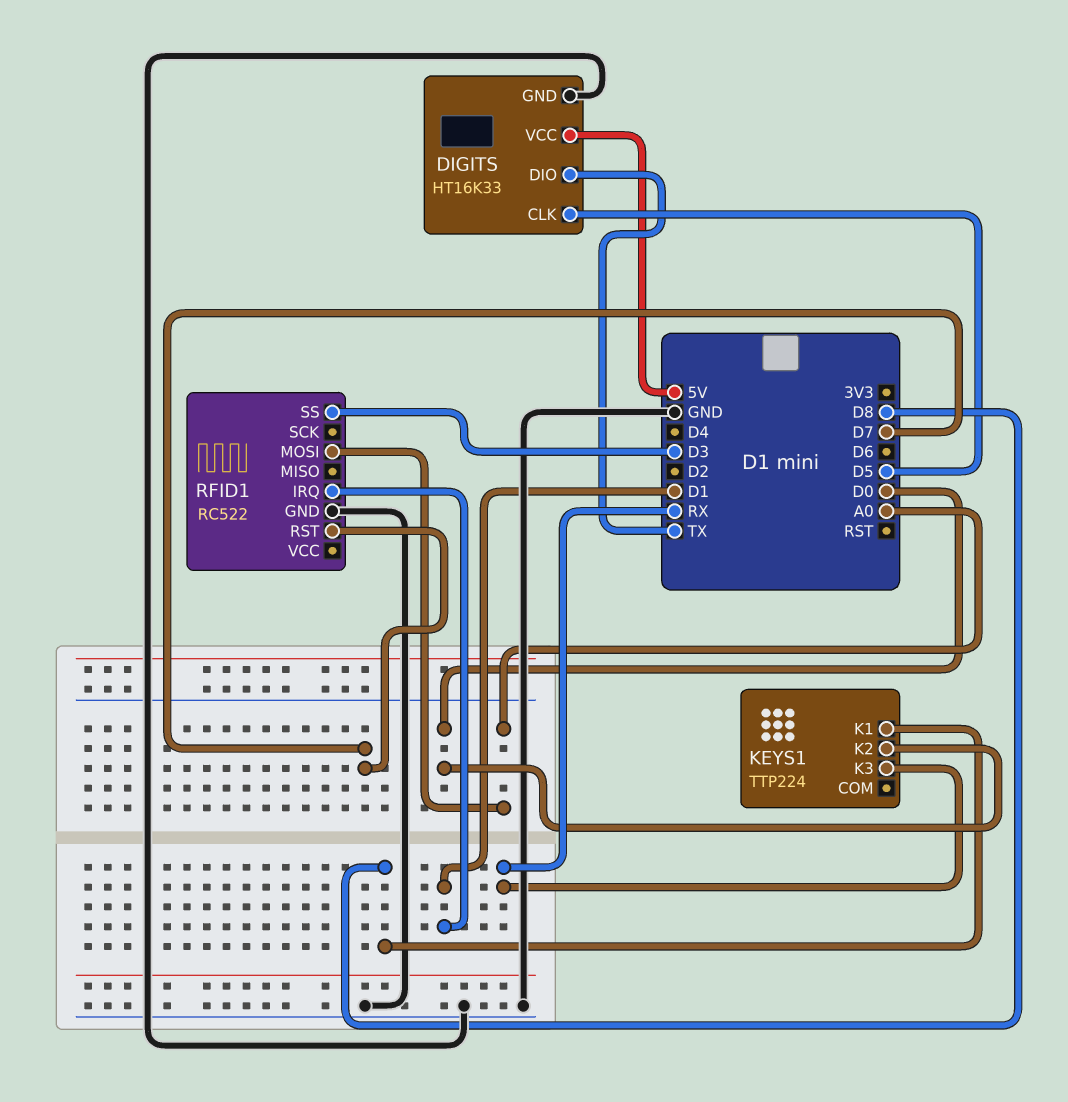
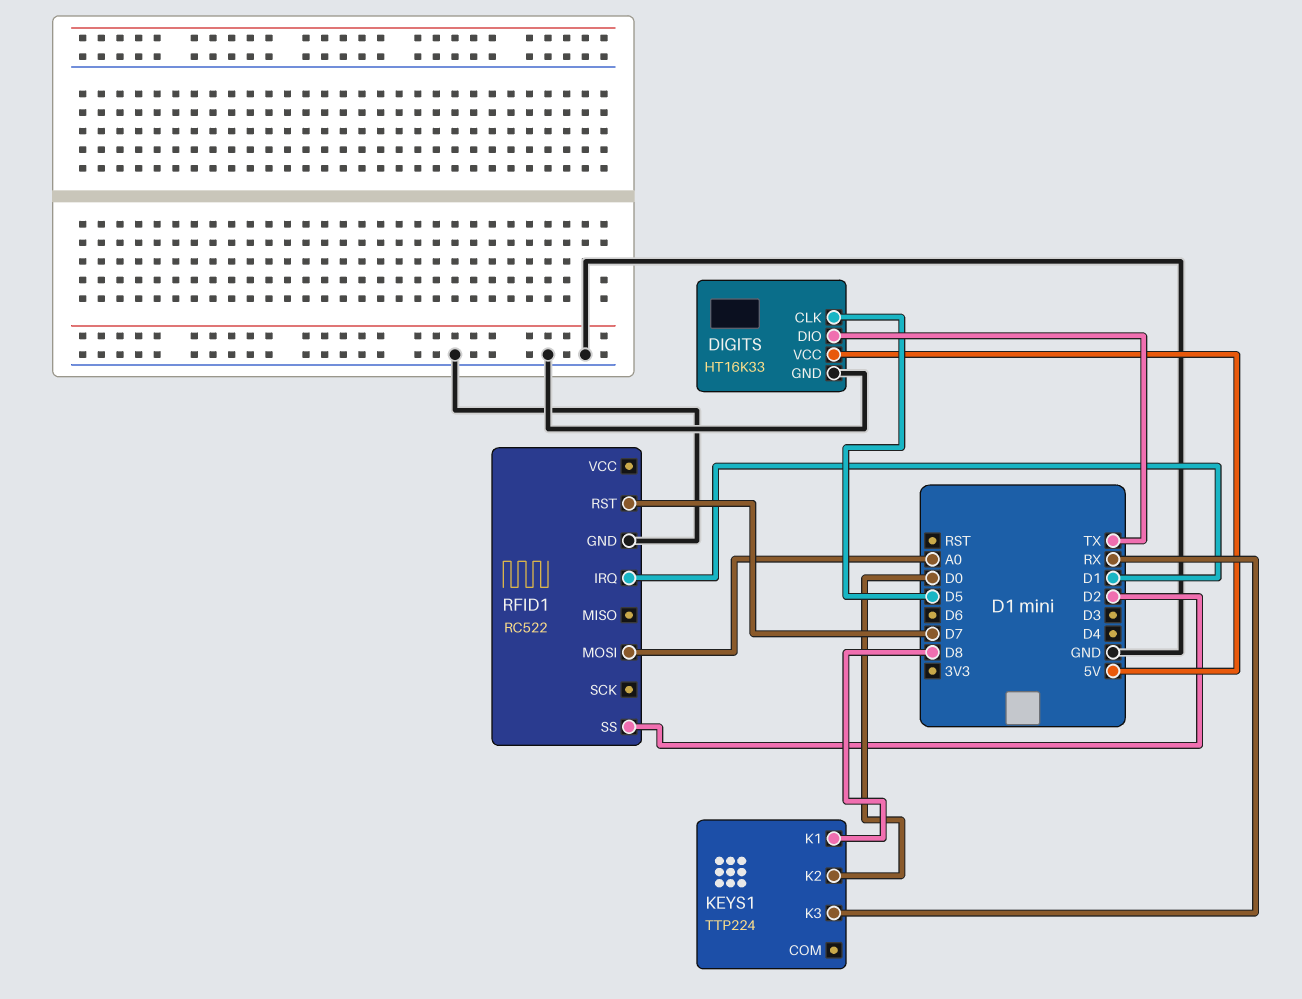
RFID1 pin SS: D3 -> D2

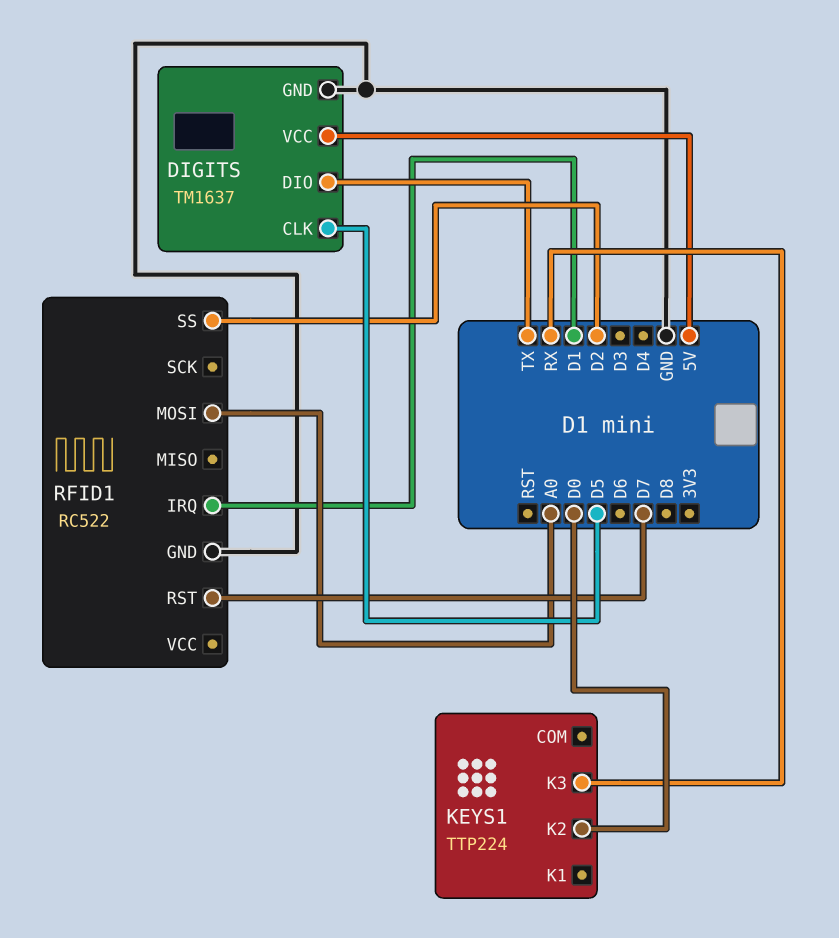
DIGITS: HT16K33 -> TM1637
KEYS1 pin K1: D8 -> none

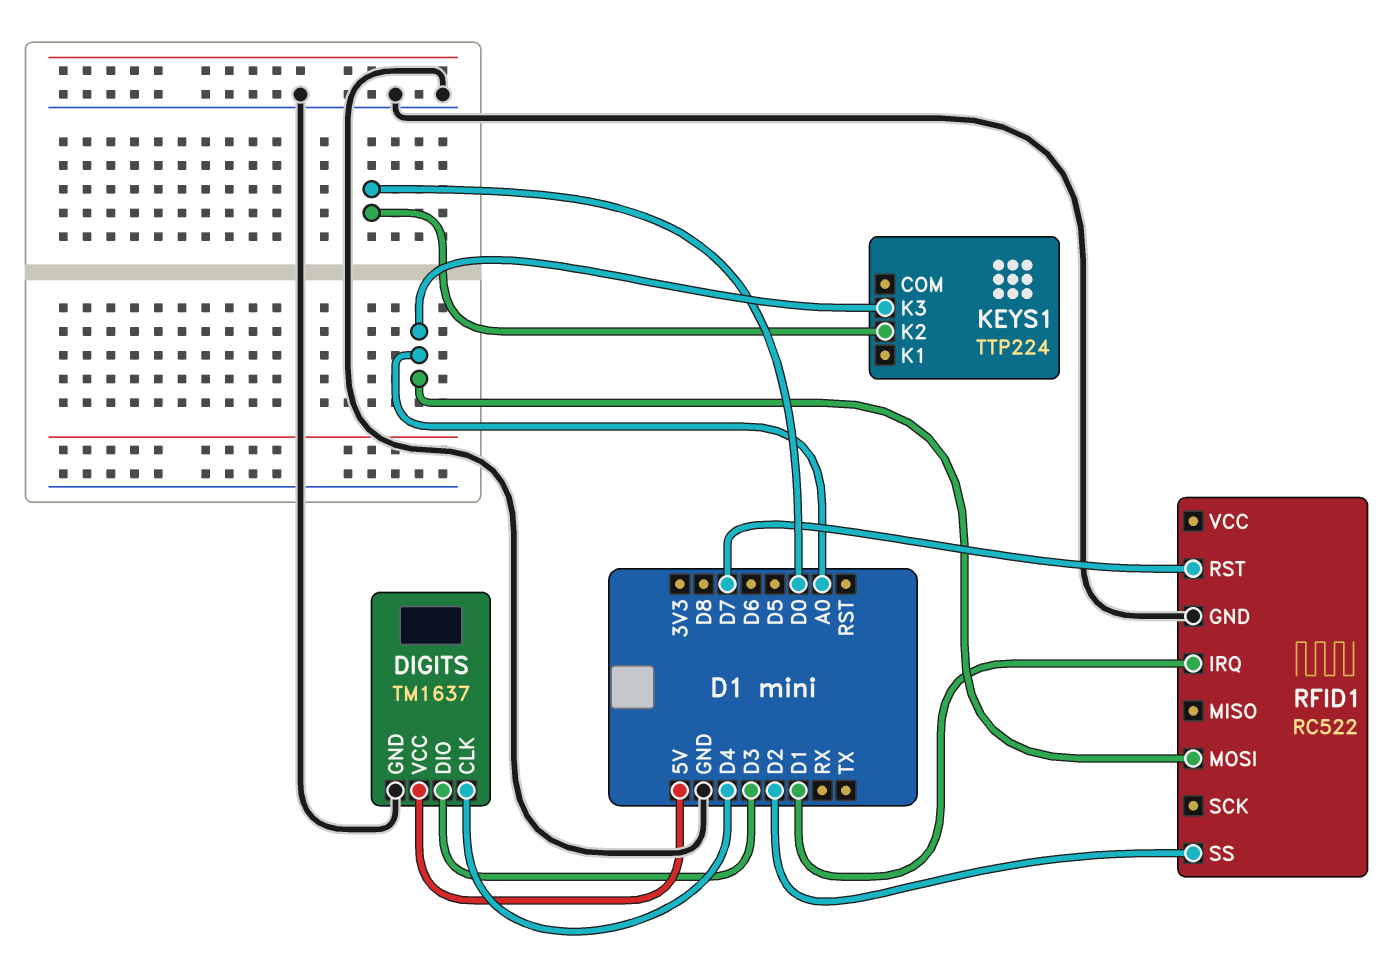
DIGITS pin CLK: D5 -> D4
DIGITS pin DIO: TX -> D3
KEYS1 pin K3: RX -> A0

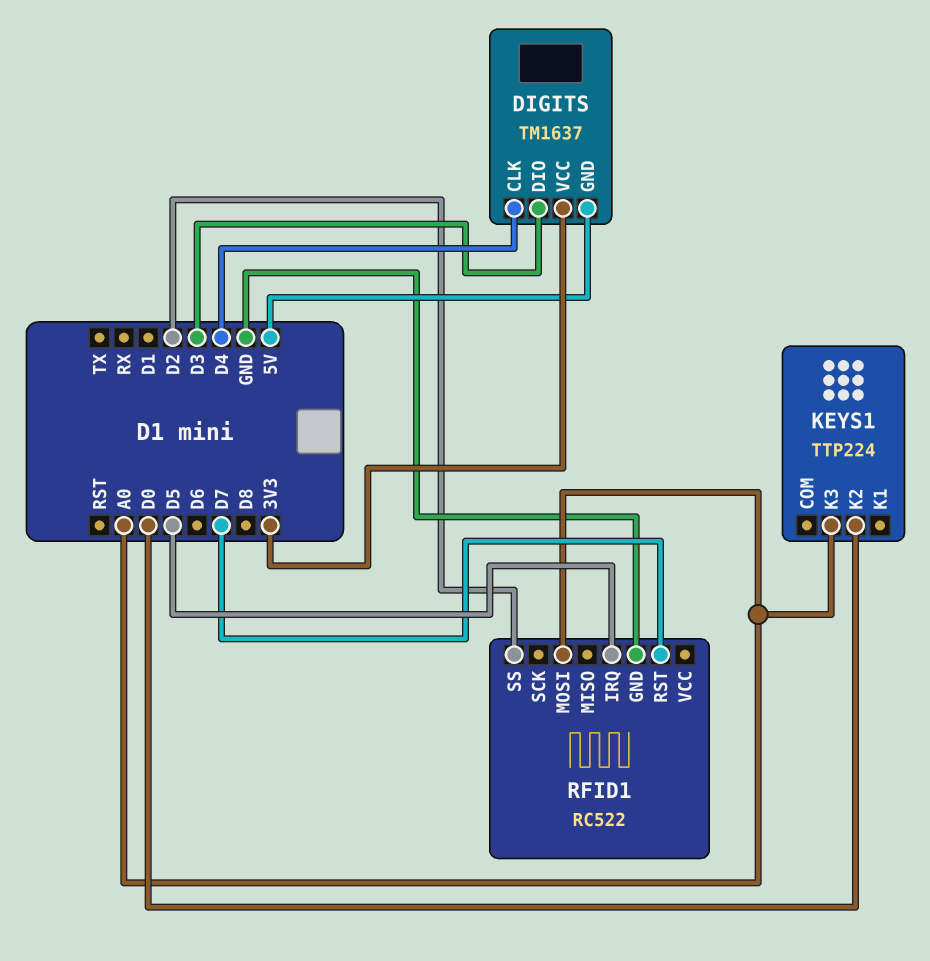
DIGITS pin GND: GND -> 5V
DIGITS pin VCC: 5V -> 3V3
RFID1 pin IRQ: D1 -> D5

